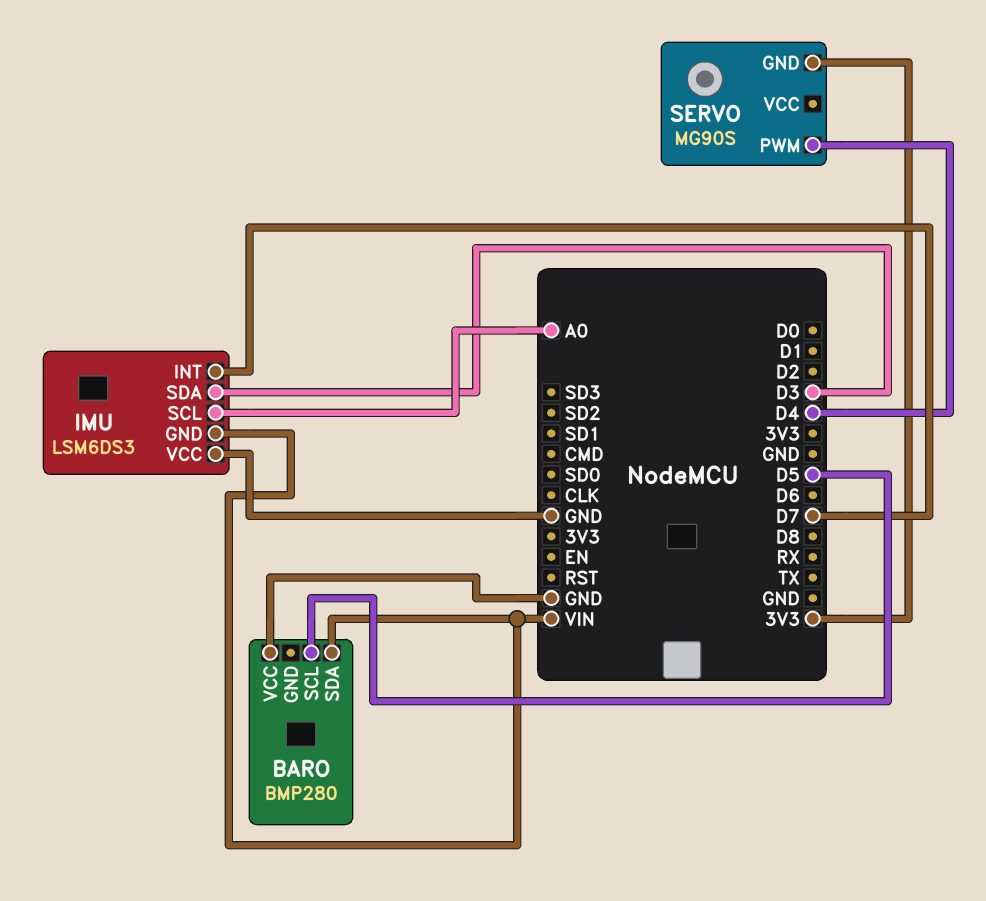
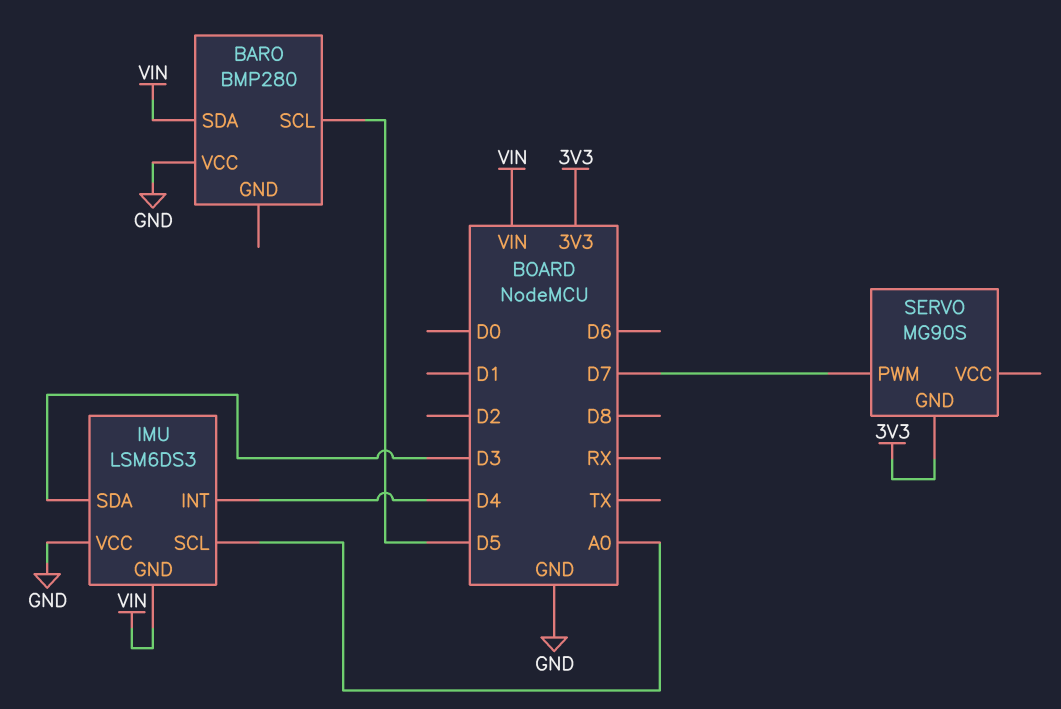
IMU pin INT: D7 -> D4
SERVO pin PWM: D4 -> D7

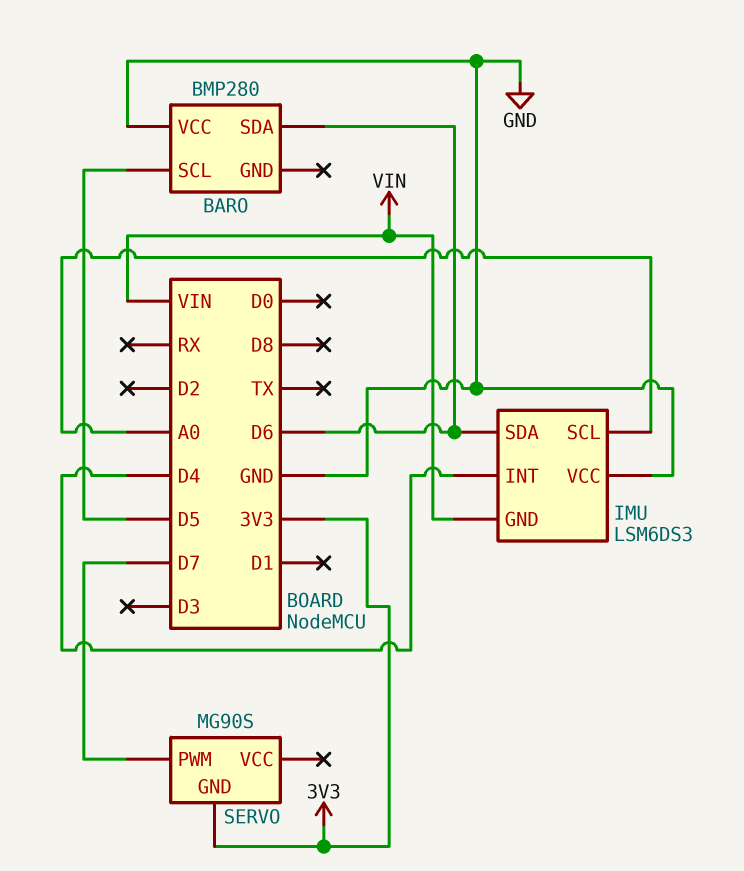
BARO pin SDA: VIN -> D6
IMU pin SDA: D3 -> D6

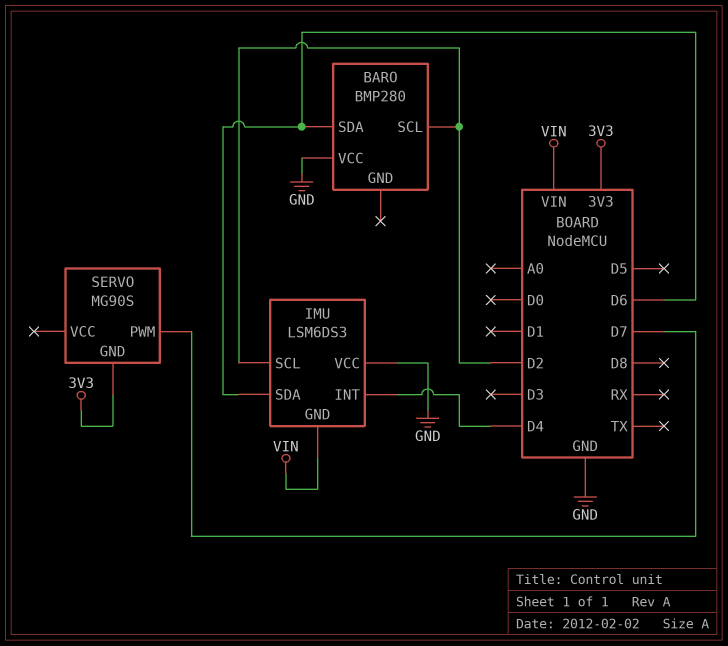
BARO pin SCL: D5 -> D2
IMU pin SCL: A0 -> D2

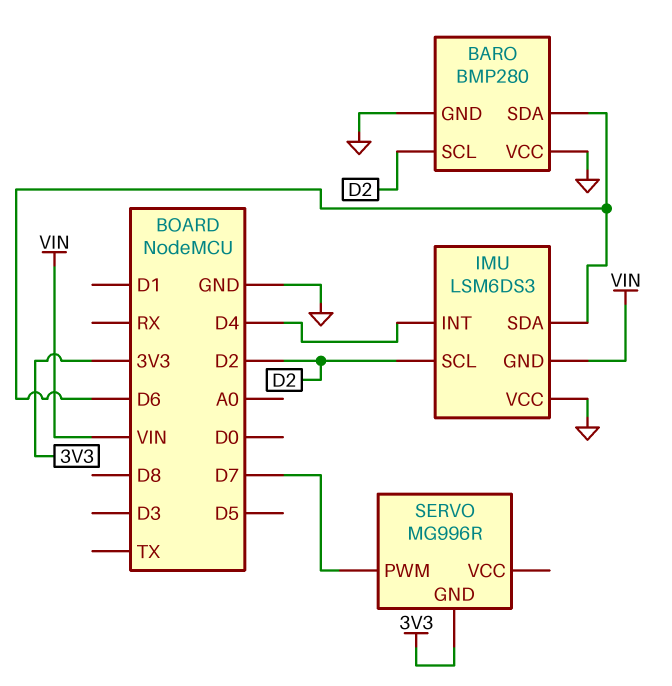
BARO pin GND: none -> GND
SERVO: MG90S -> MG996R

